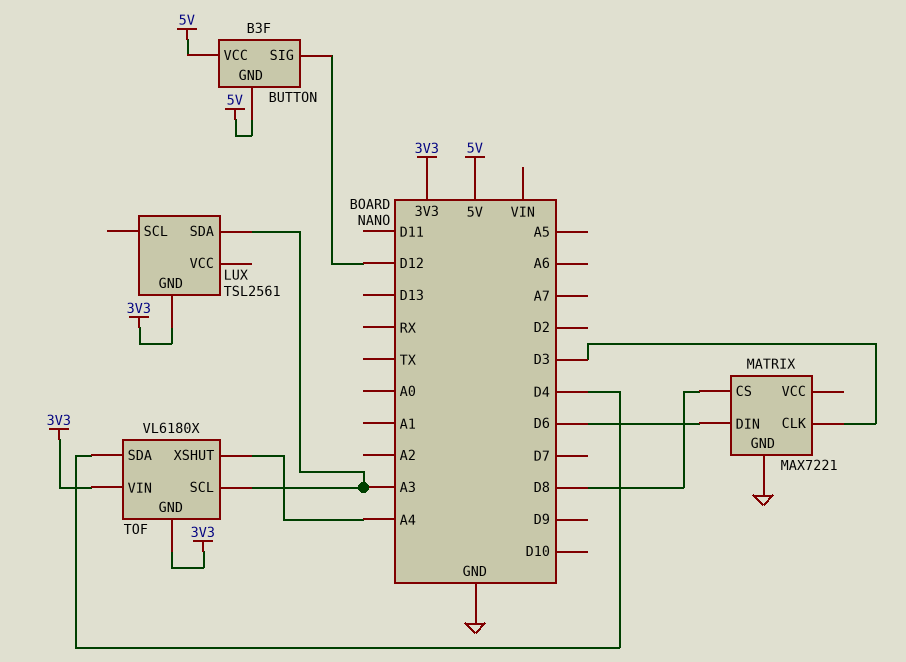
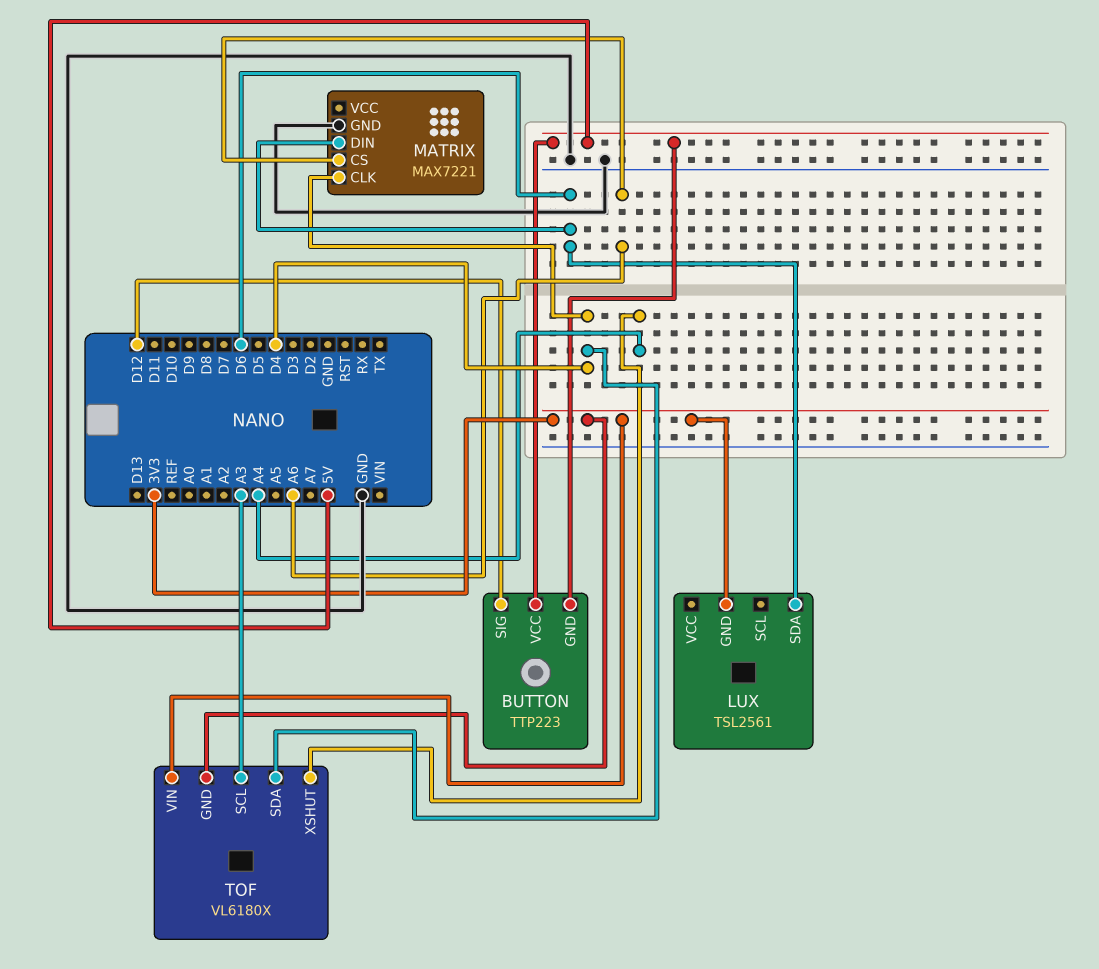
BUTTON: B3F -> TTP223
LUX pin SDA: A3 -> D6
MATRIX pin CLK: D3 -> D4
MATRIX pin CS: D8 -> A6

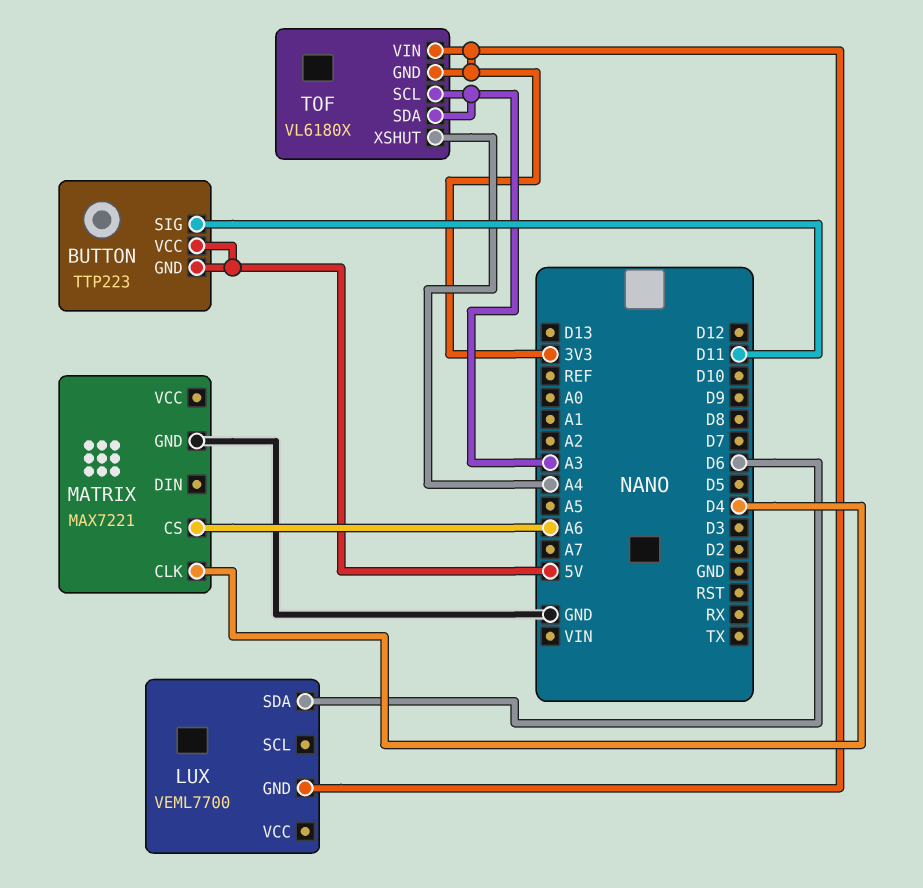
BUTTON pin SIG: D12 -> D11
LUX: TSL2561 -> VEML7700
MATRIX pin DIN: D6 -> none
TOF pin SDA: D4 -> A3

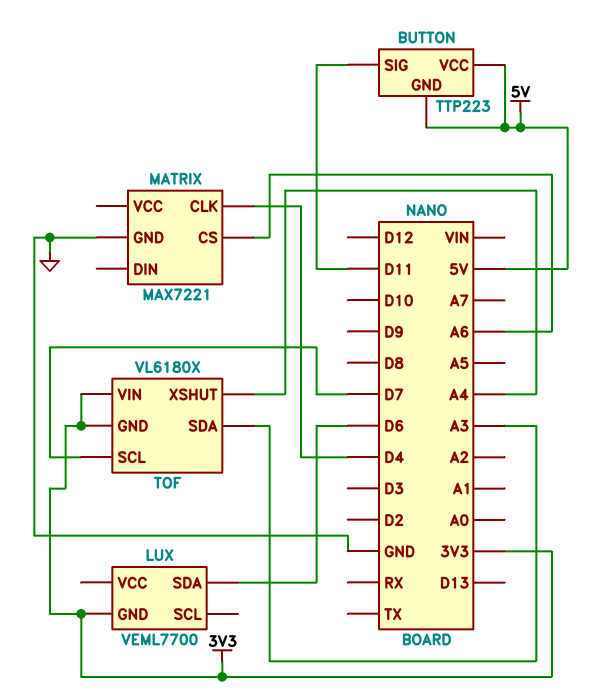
TOF pin SCL: A3 -> D7

